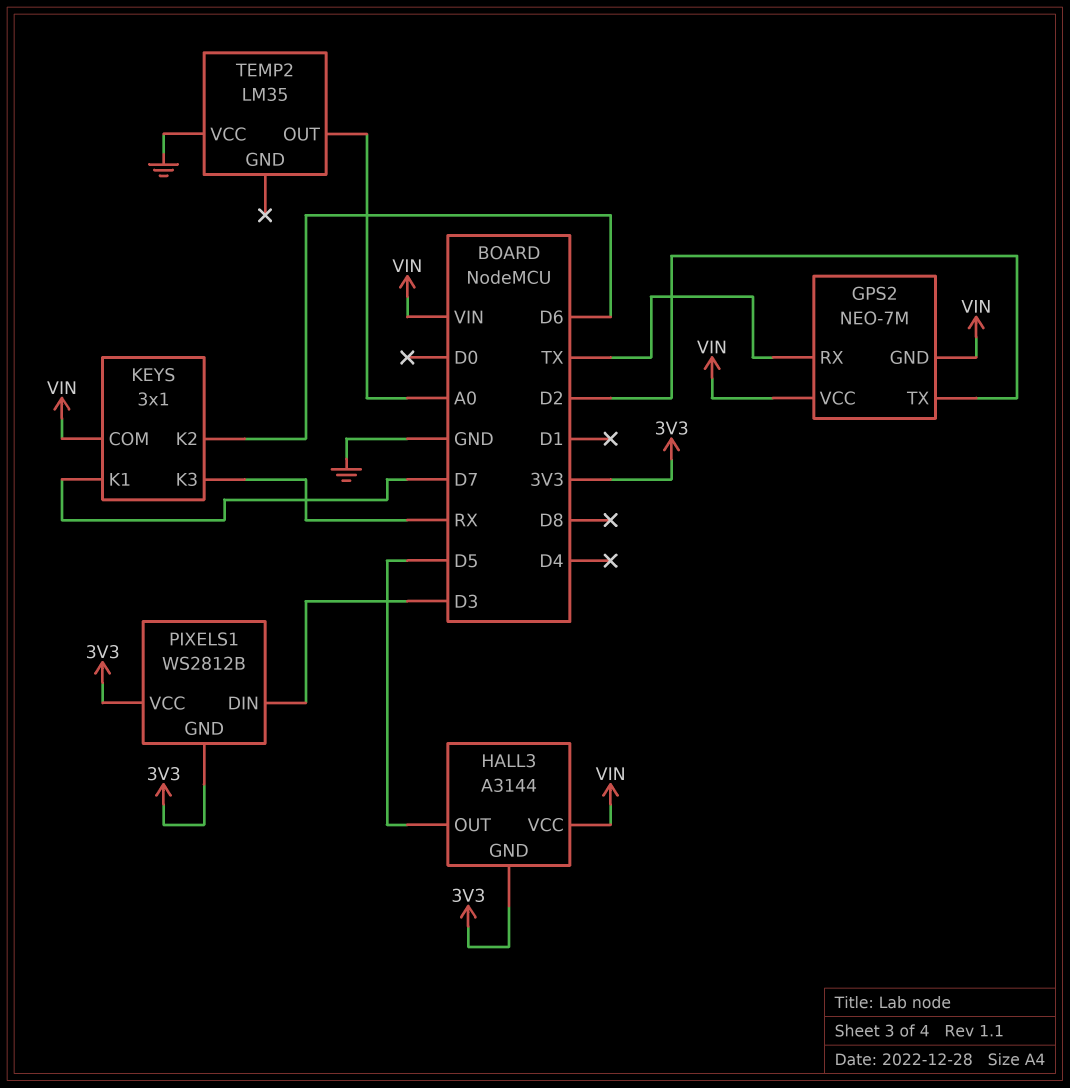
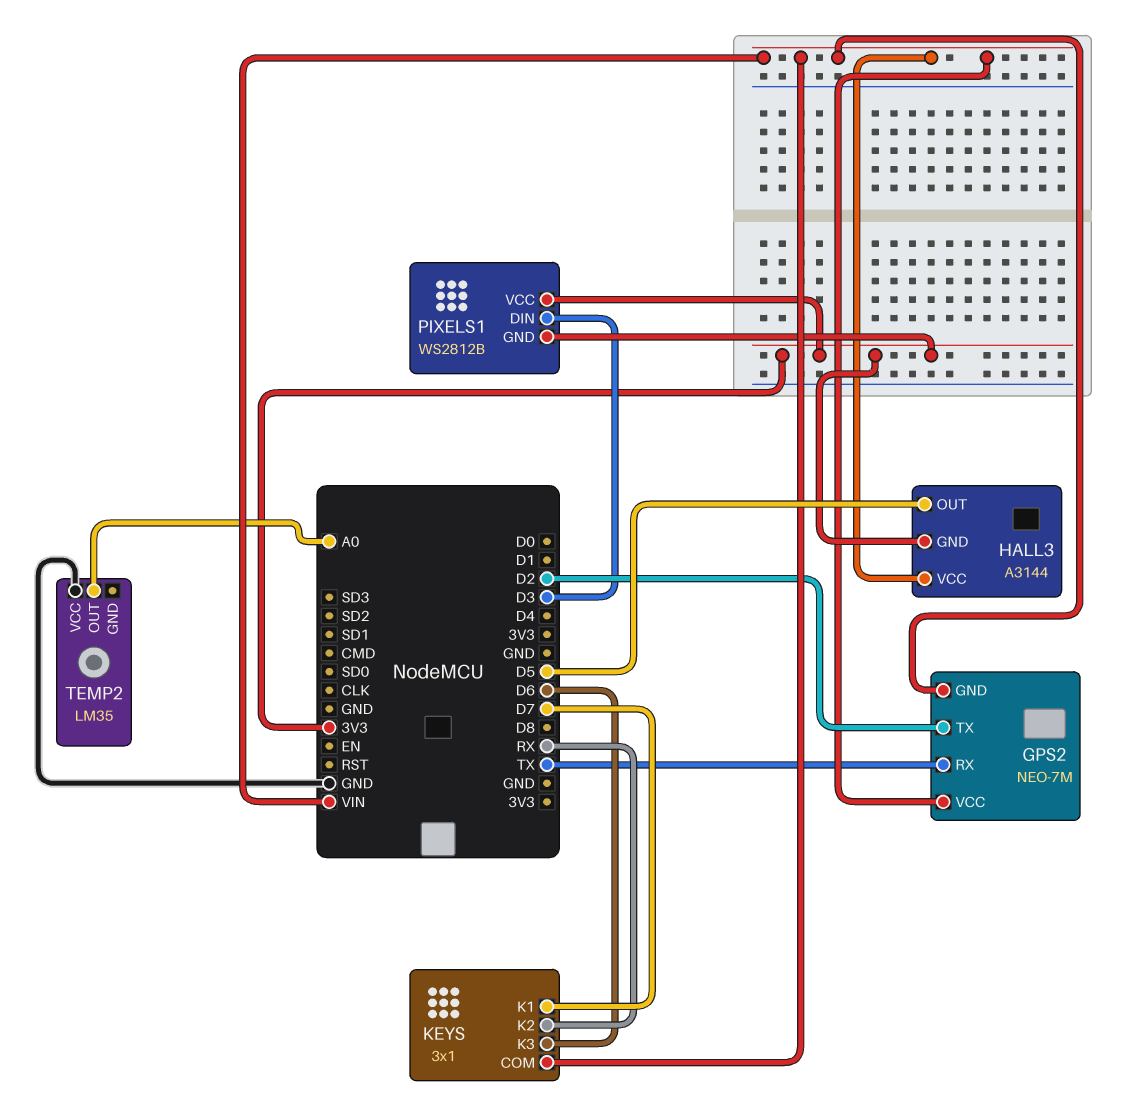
KEYS pin K2: D6 -> RX
KEYS pin K3: RX -> D6

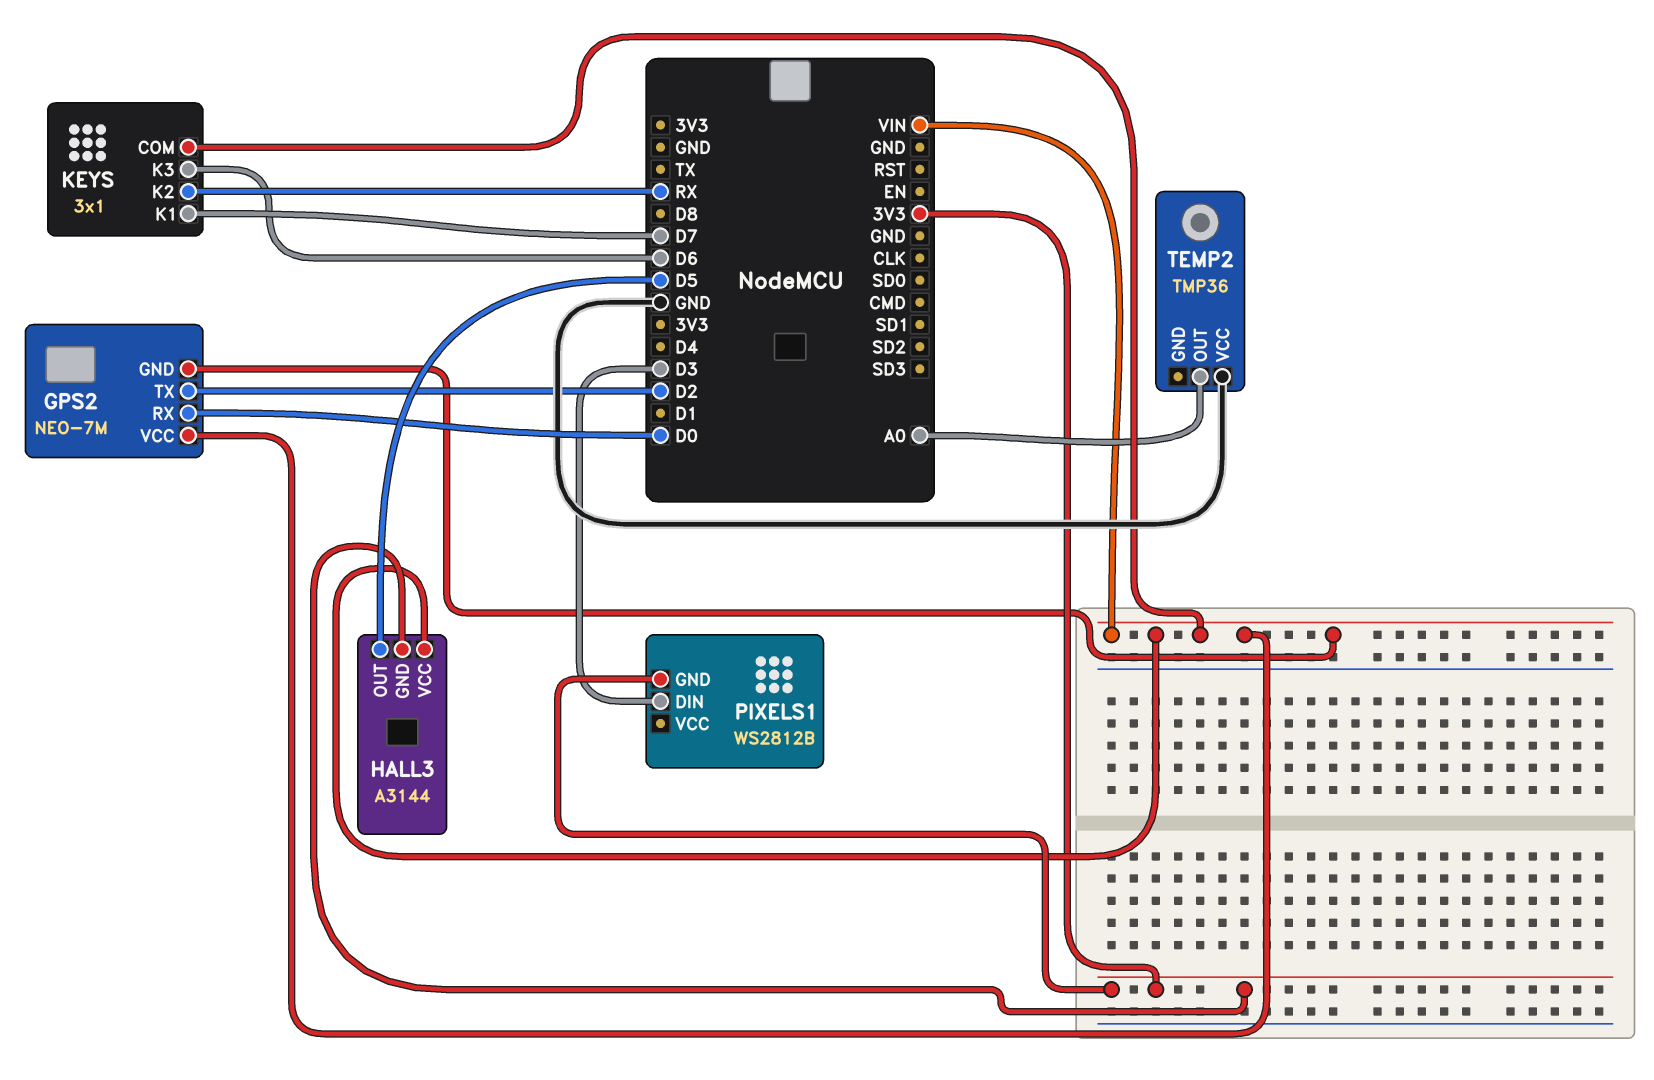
GPS2 pin RX: TX -> D0
PIXELS1 pin VCC: 3V3 -> none
TEMP2: LM35 -> TMP36

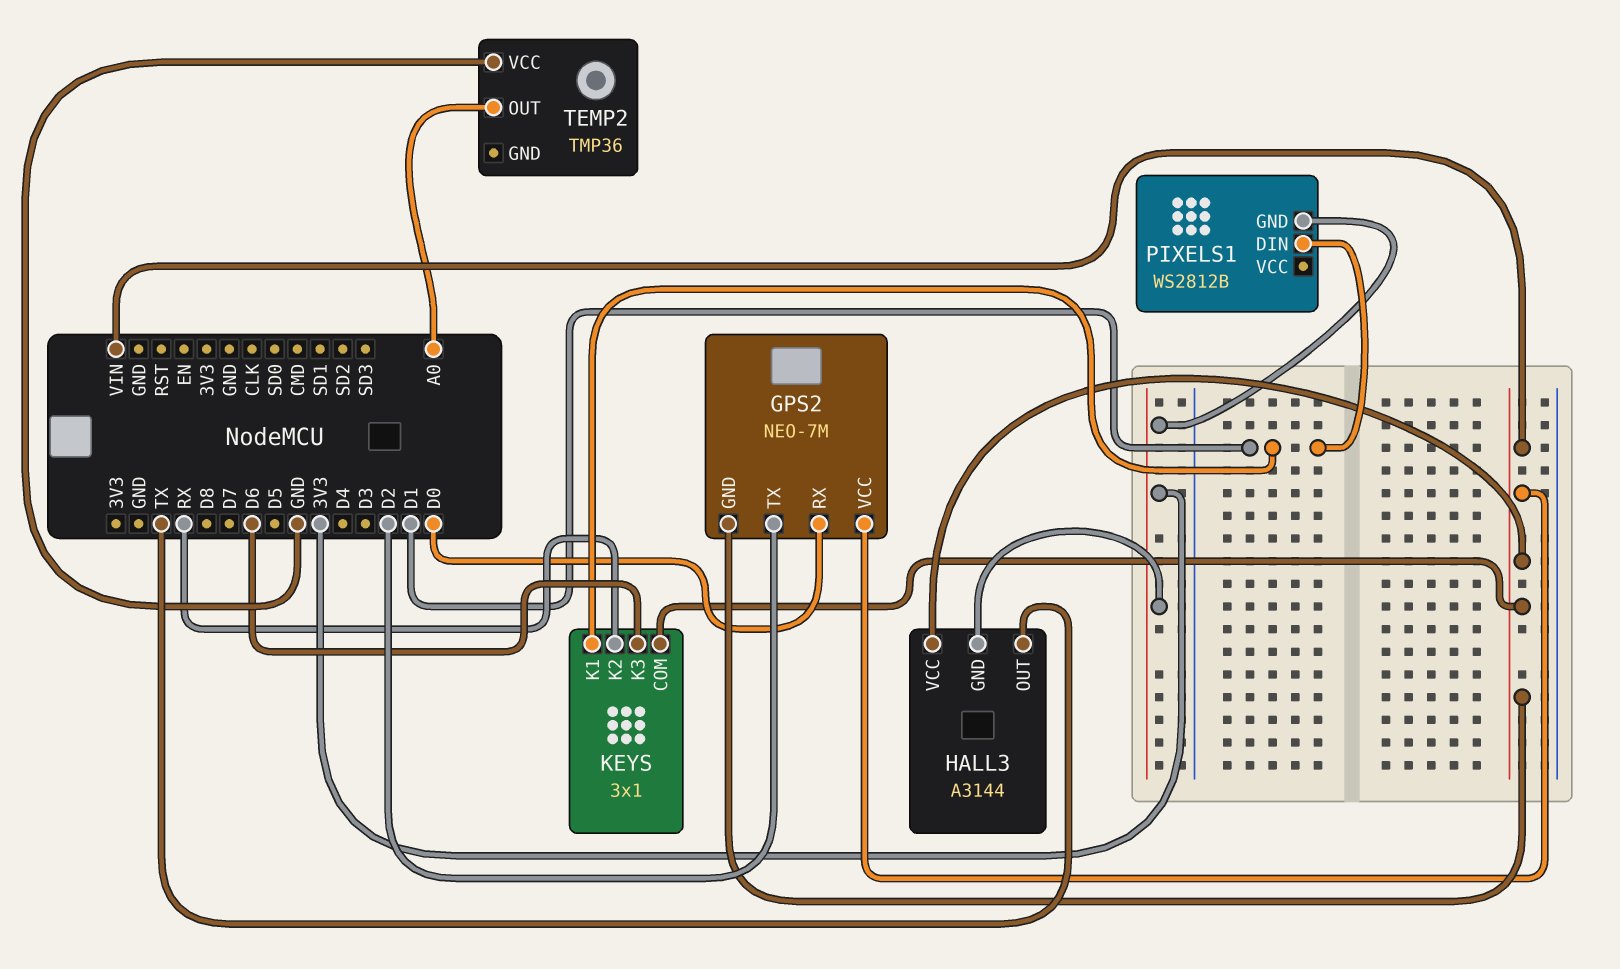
HALL3 pin OUT: D5 -> TX
KEYS pin K1: D7 -> D1
PIXELS1 pin DIN: D3 -> D1

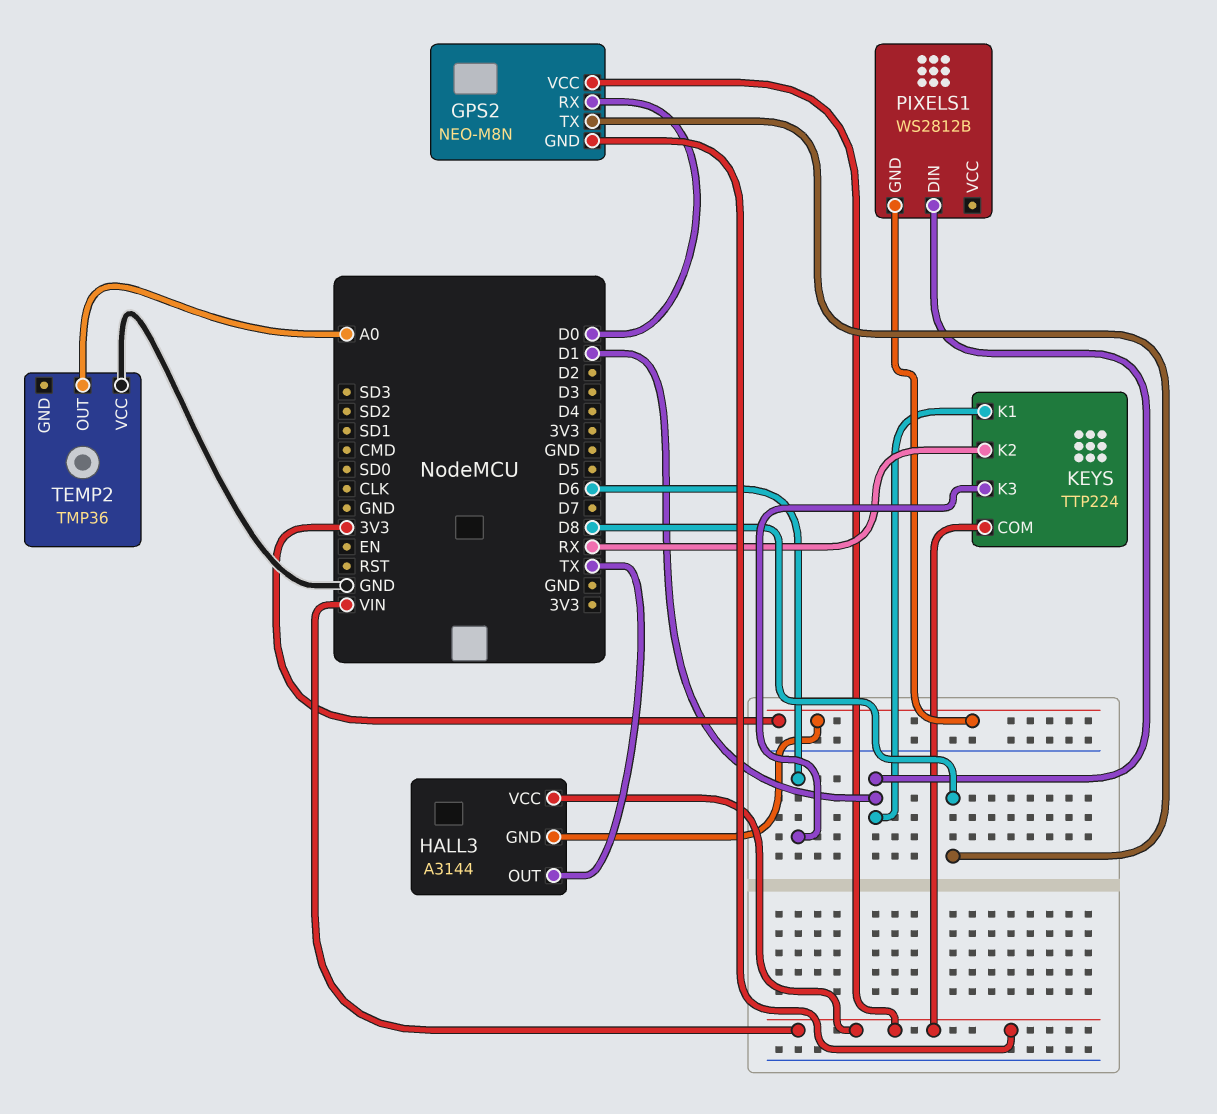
GPS2: NEO-7M -> NEO-M8N
GPS2 pin TX: D2 -> D8
KEYS: 3x1 -> TTP224

